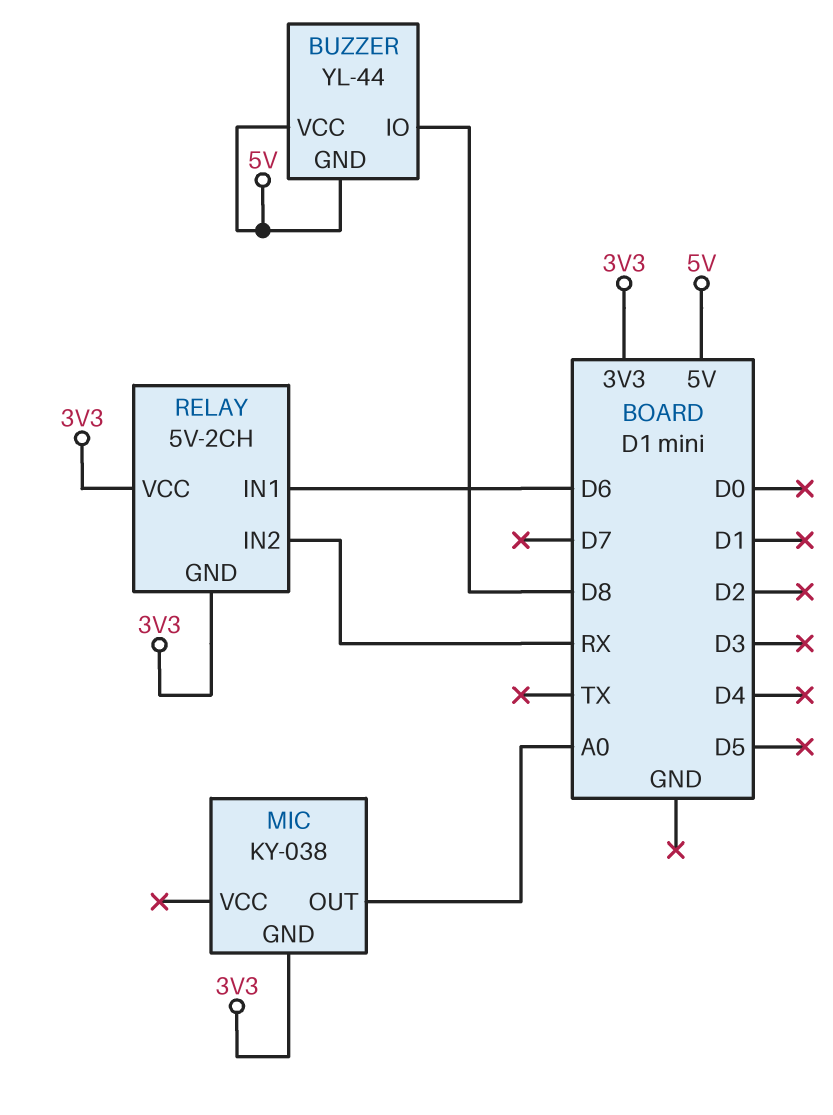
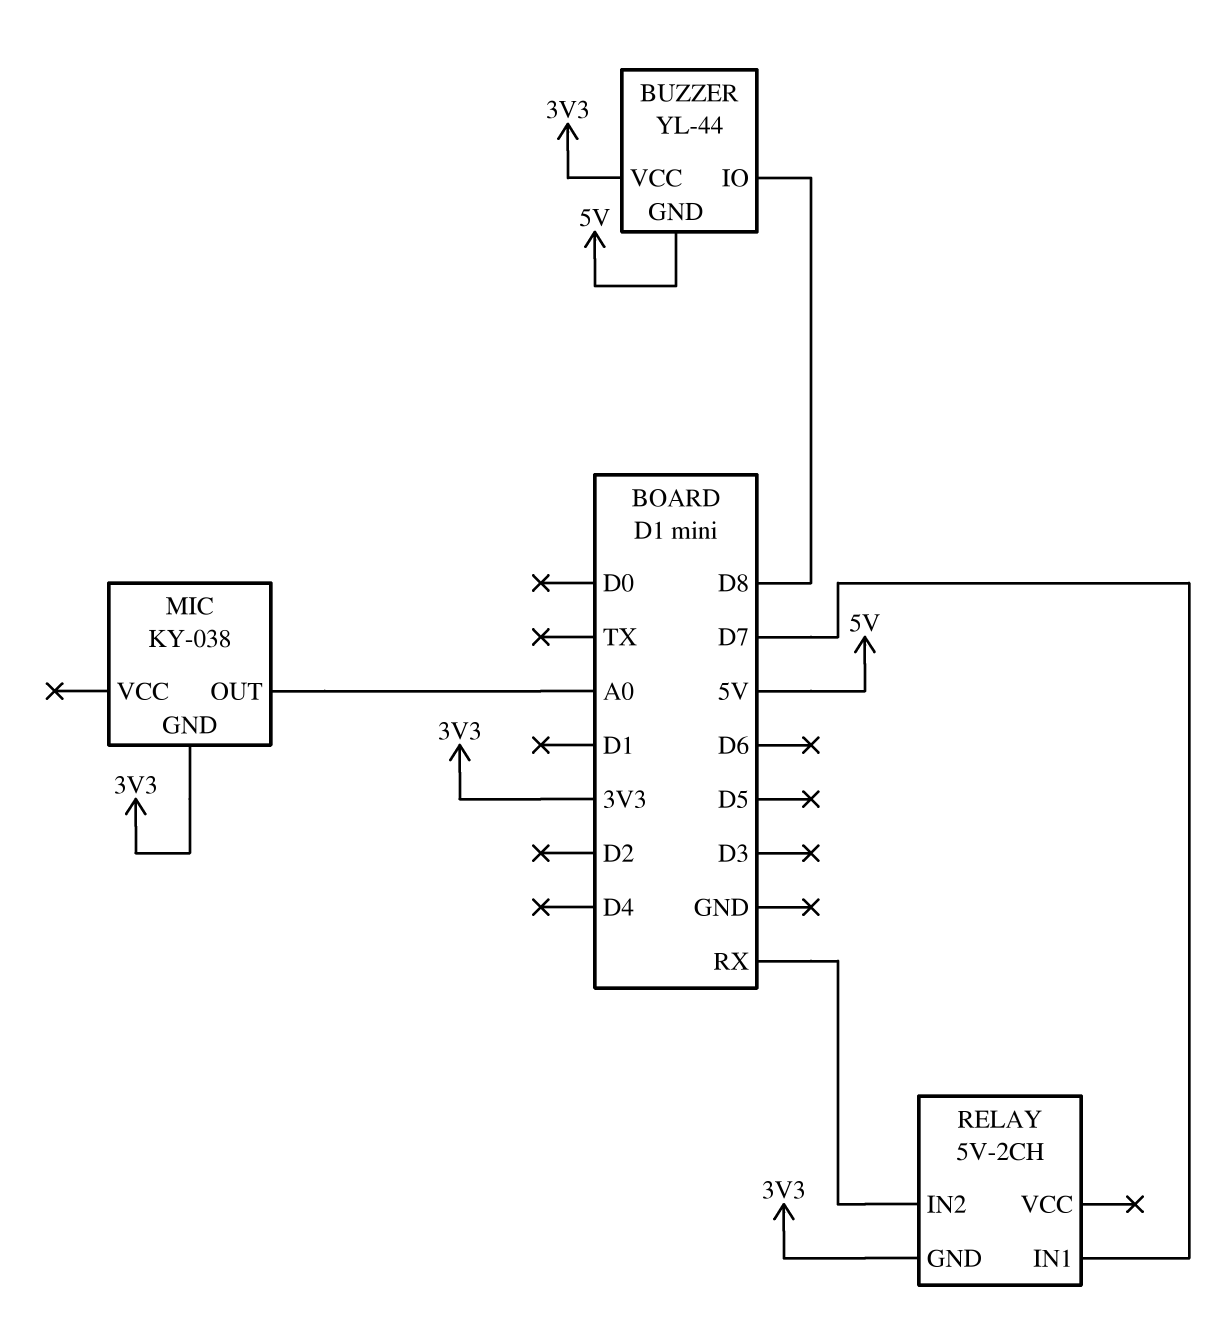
BUZZER pin VCC: 5V -> 3V3
RELAY pin IN1: D6 -> D7
RELAY pin VCC: 3V3 -> none

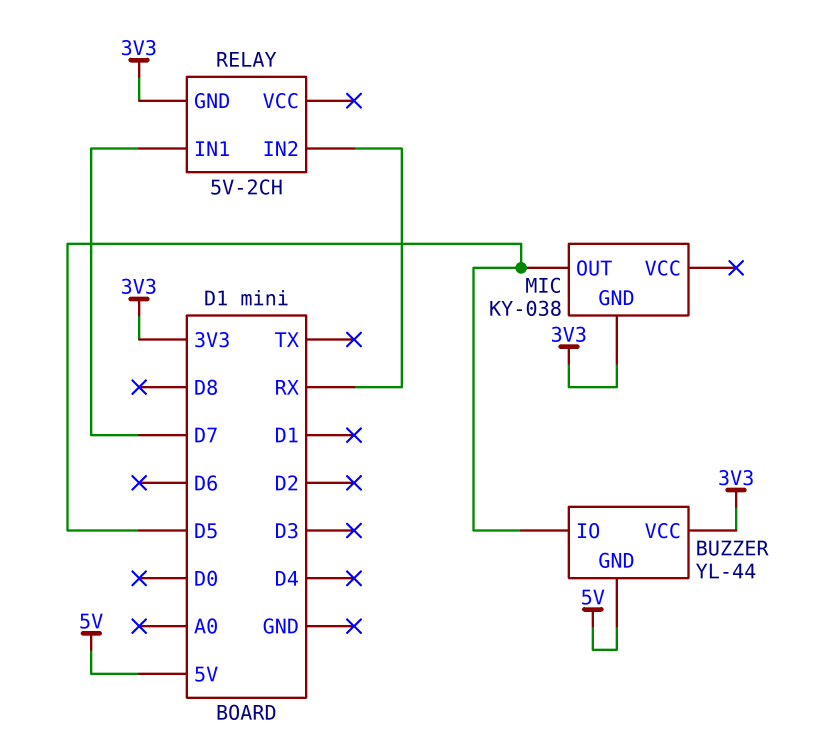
BUZZER pin IO: D8 -> D5
MIC pin OUT: A0 -> D5

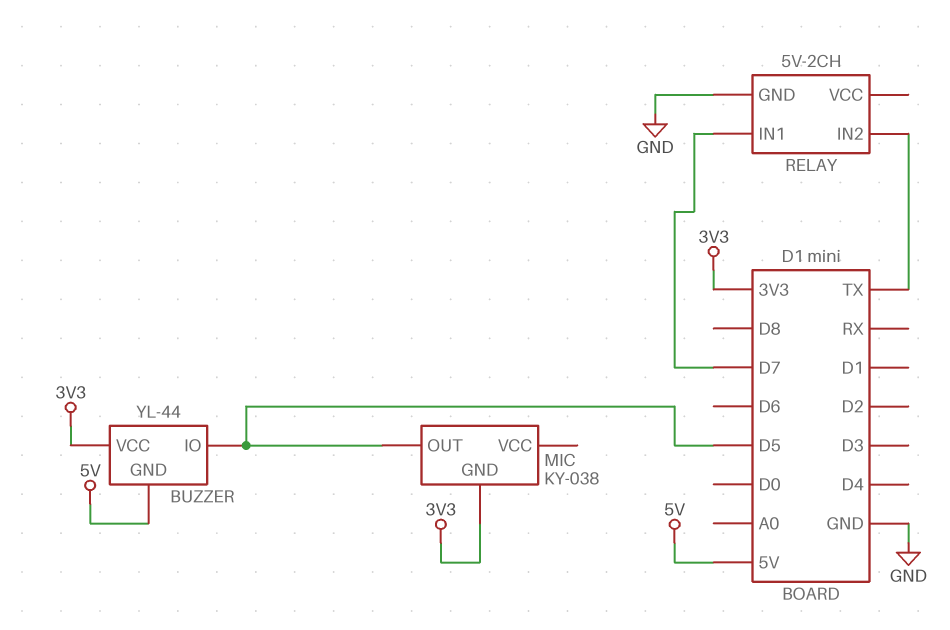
RELAY pin GND: 3V3 -> GND
RELAY pin IN2: RX -> TX

